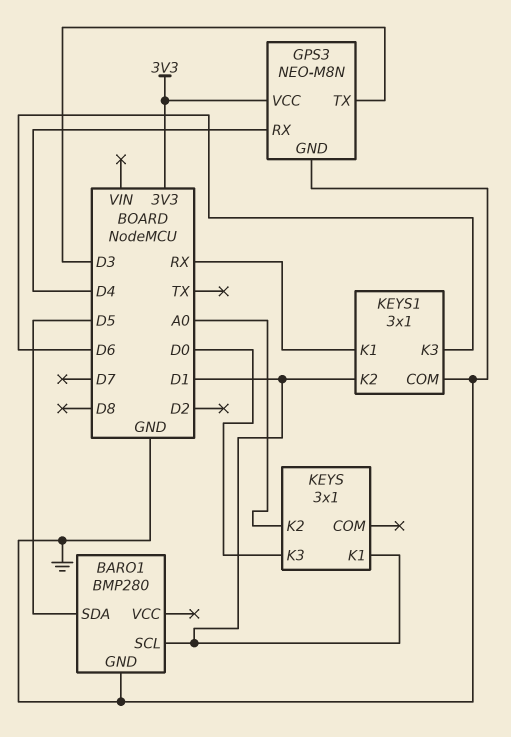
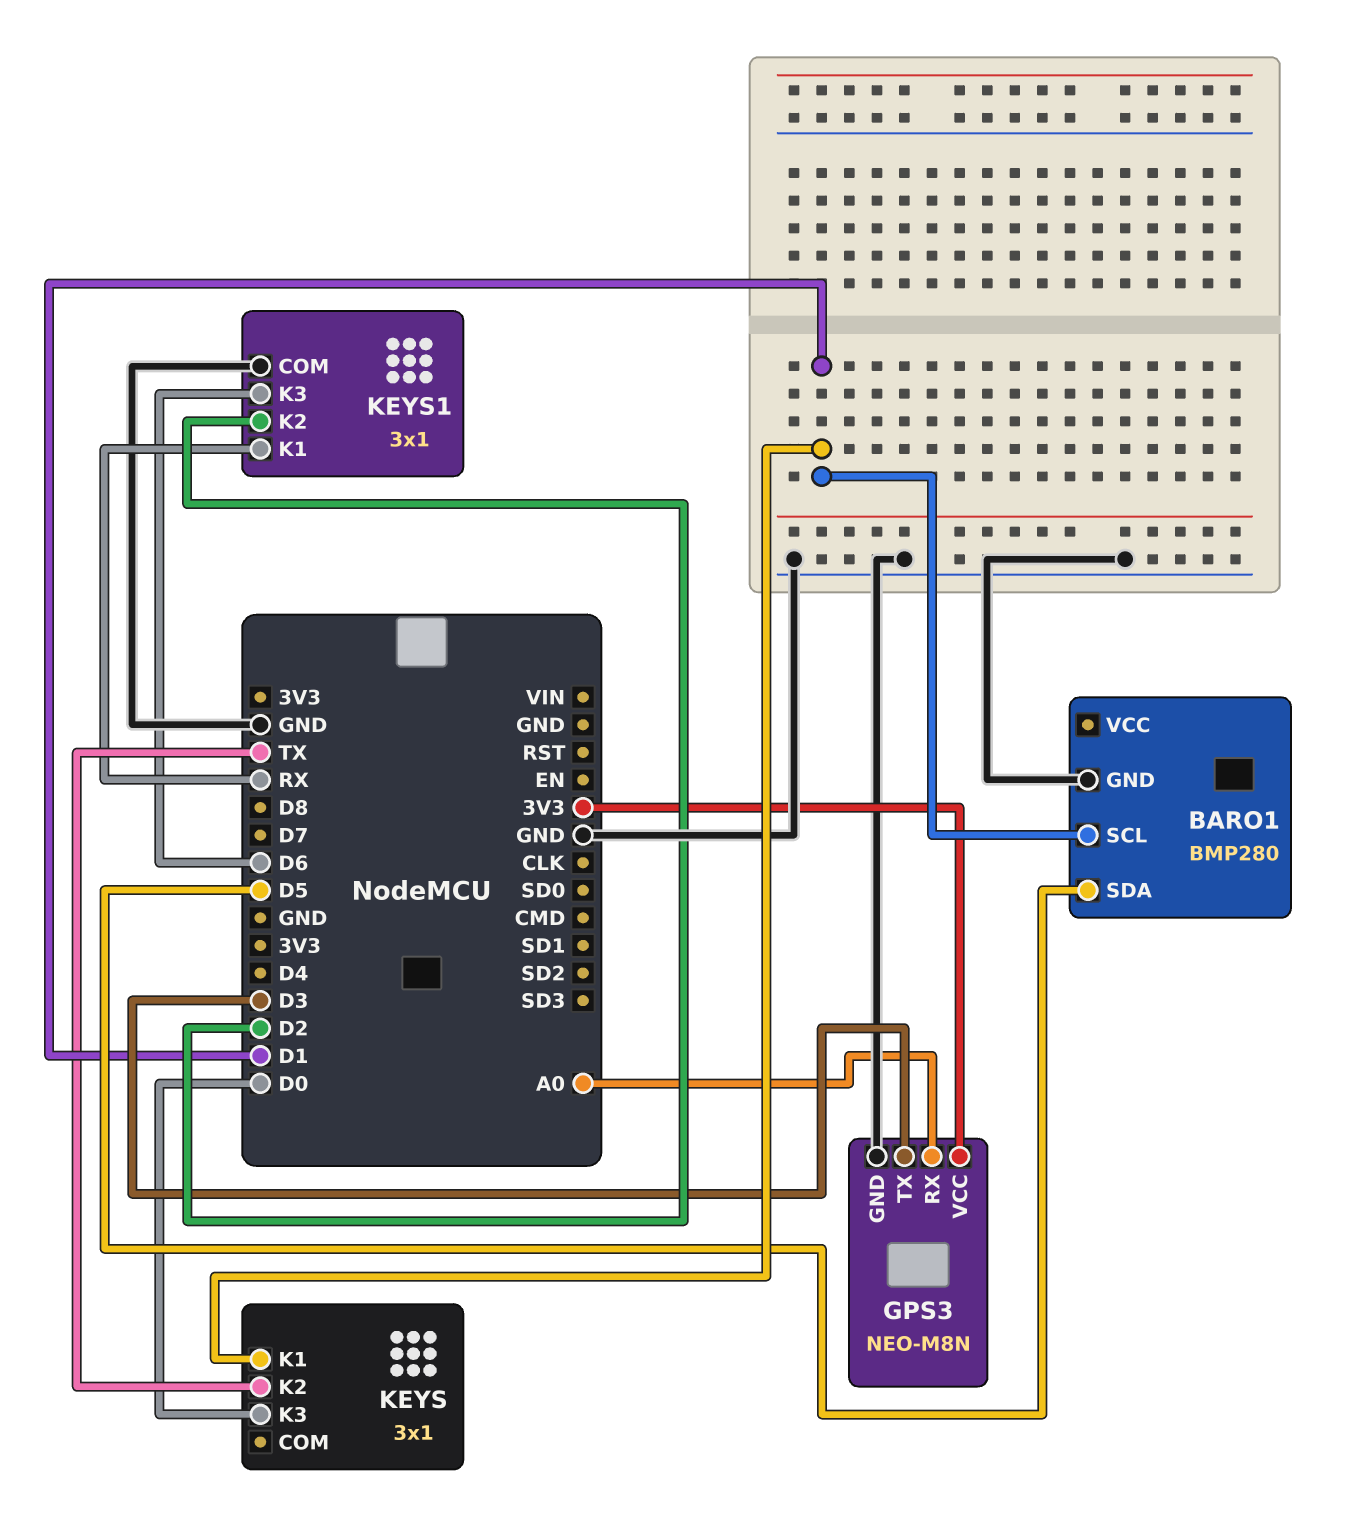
GPS3 pin RX: D4 -> A0
KEYS pin K2: A0 -> TX
KEYS1 pin K2: D1 -> D2

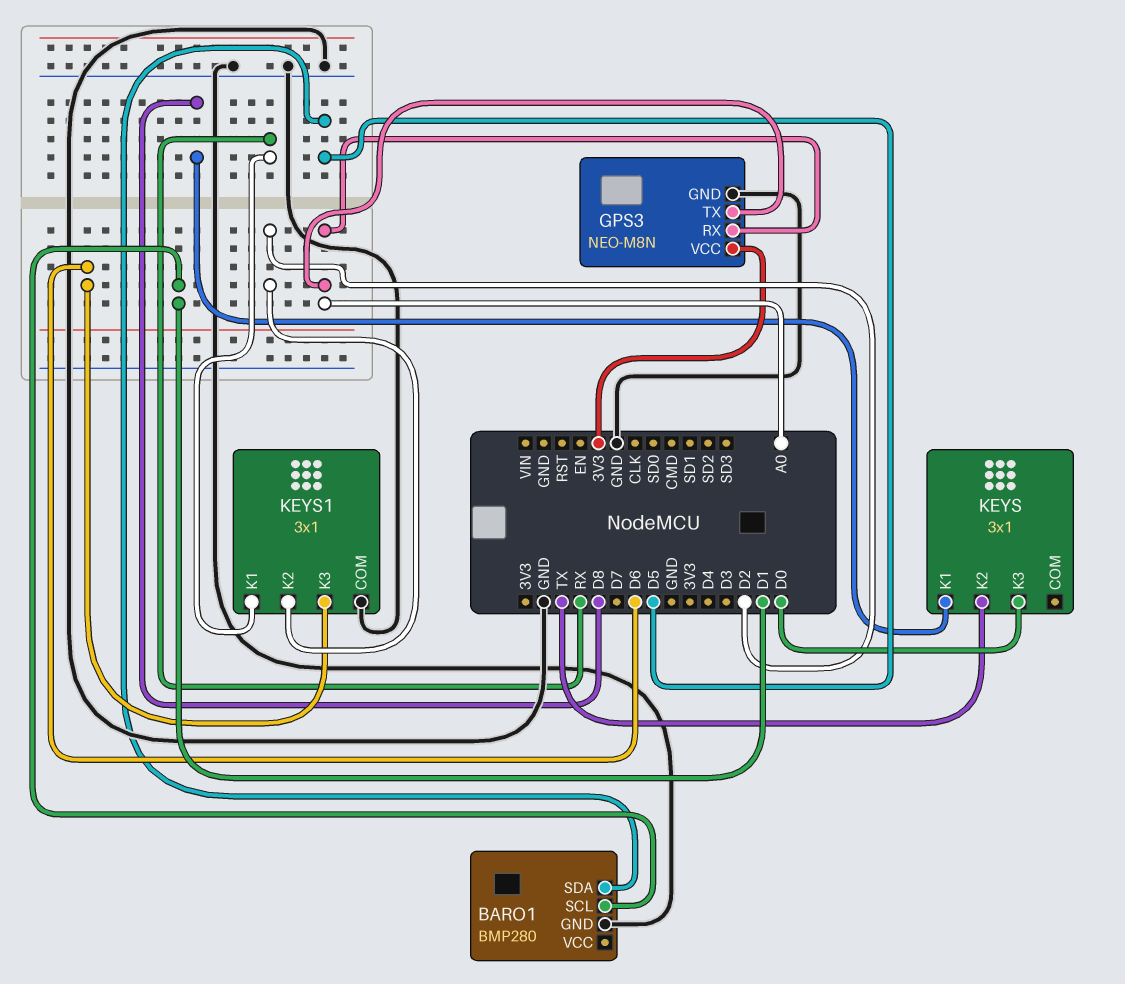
GPS3 pin TX: D3 -> A0
KEYS pin K1: D1 -> D8

